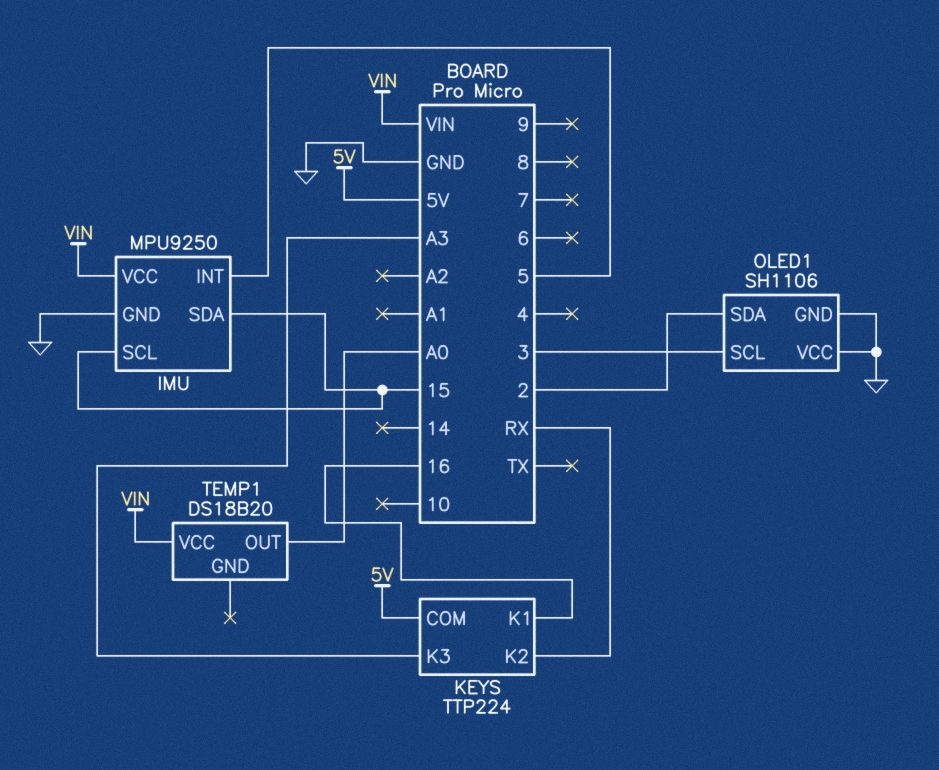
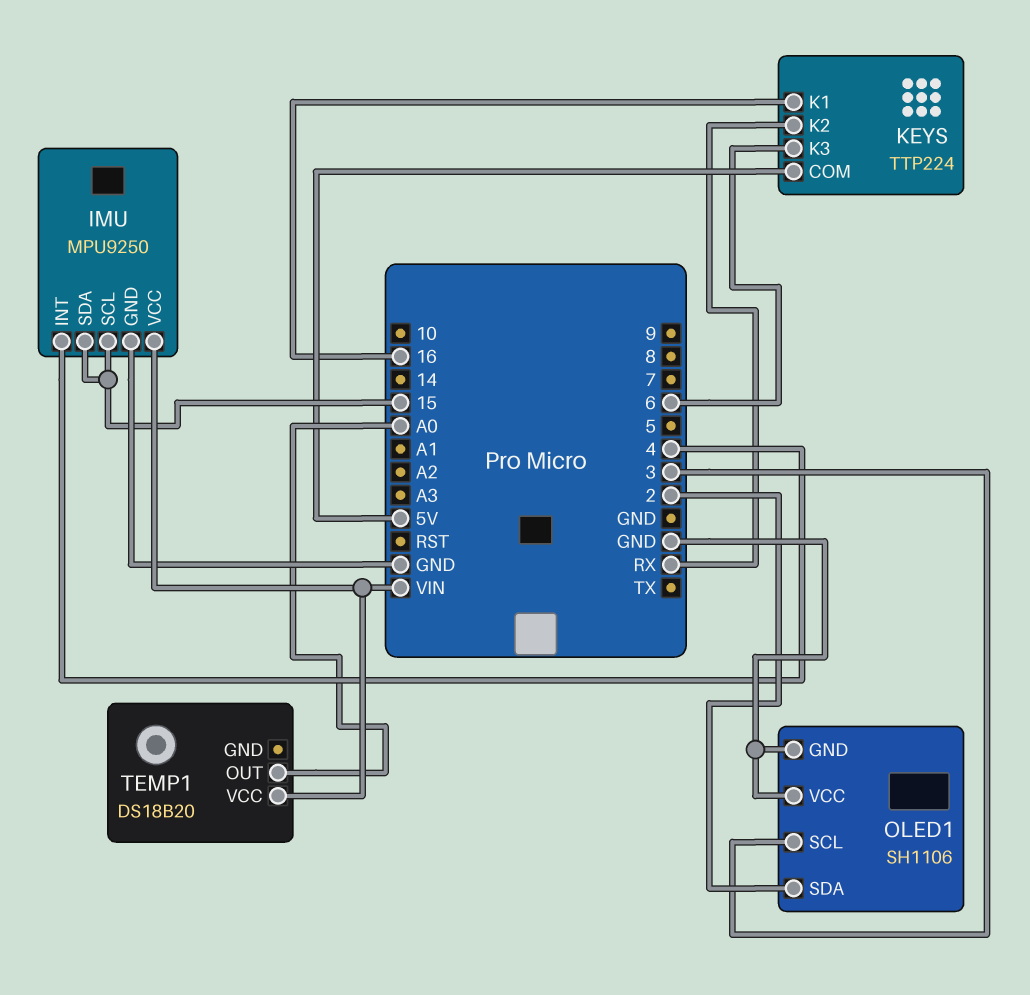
IMU pin INT: 5 -> 4
KEYS pin K3: A3 -> 6

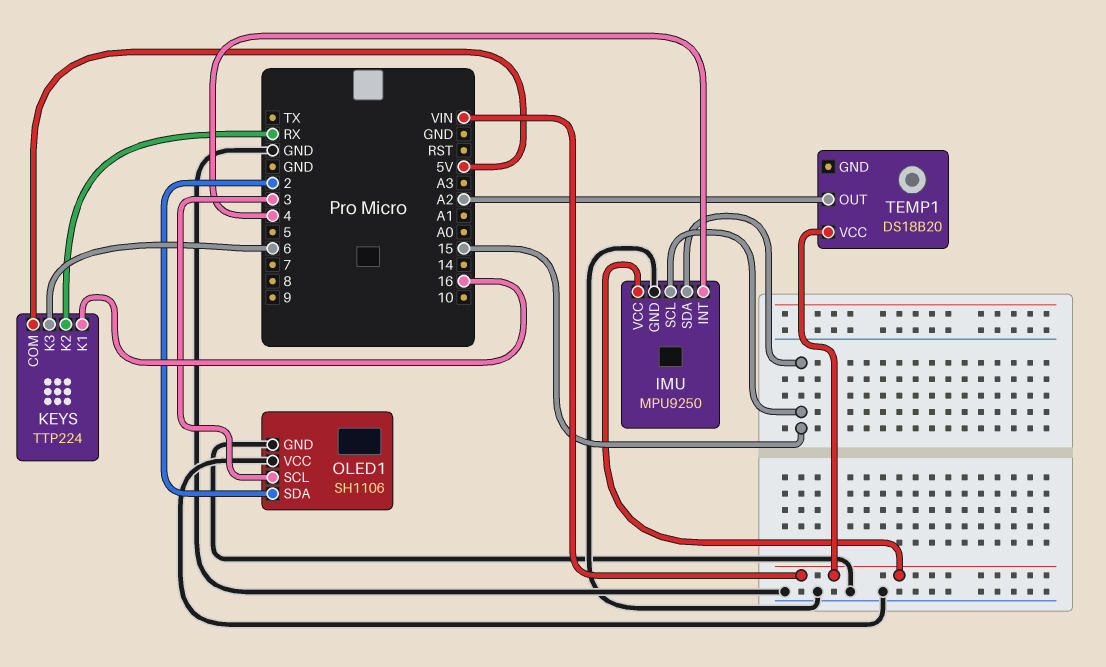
TEMP1 pin OUT: A0 -> A2

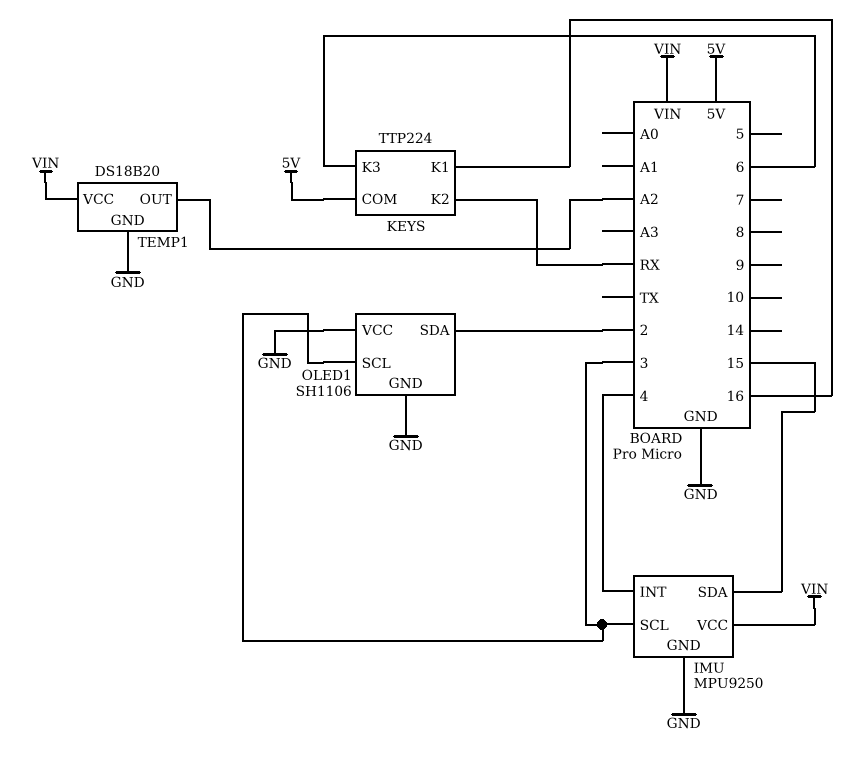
IMU pin SCL: 15 -> 3
TEMP1 pin GND: none -> GND

